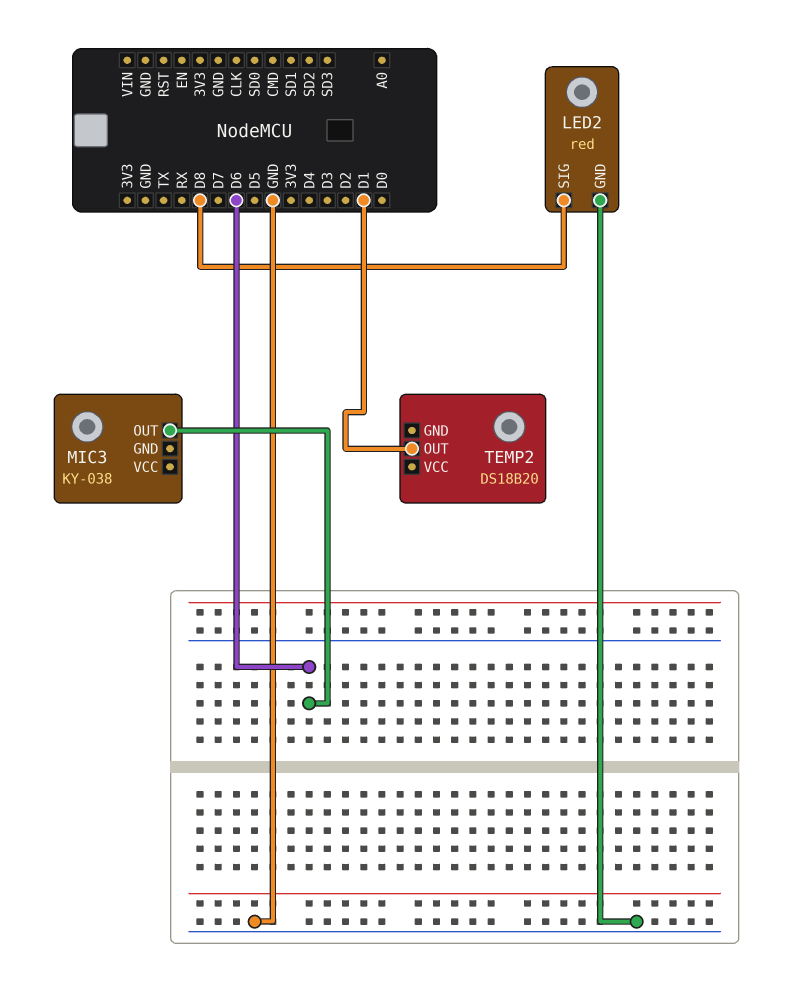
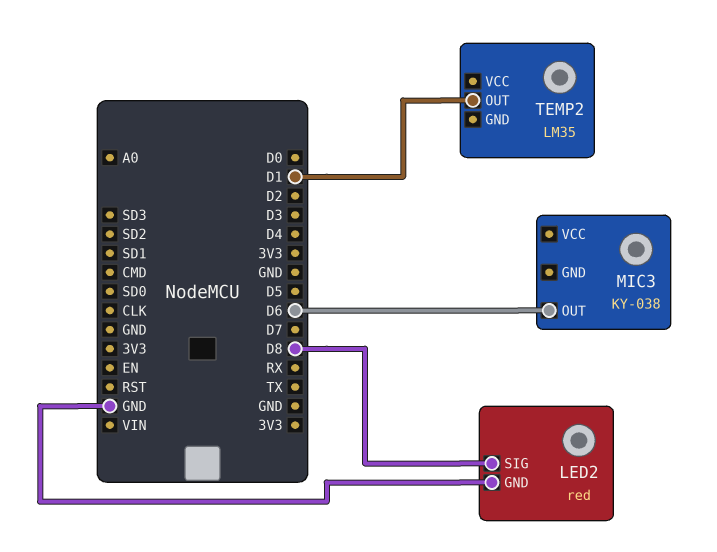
TEMP2: DS18B20 -> LM35

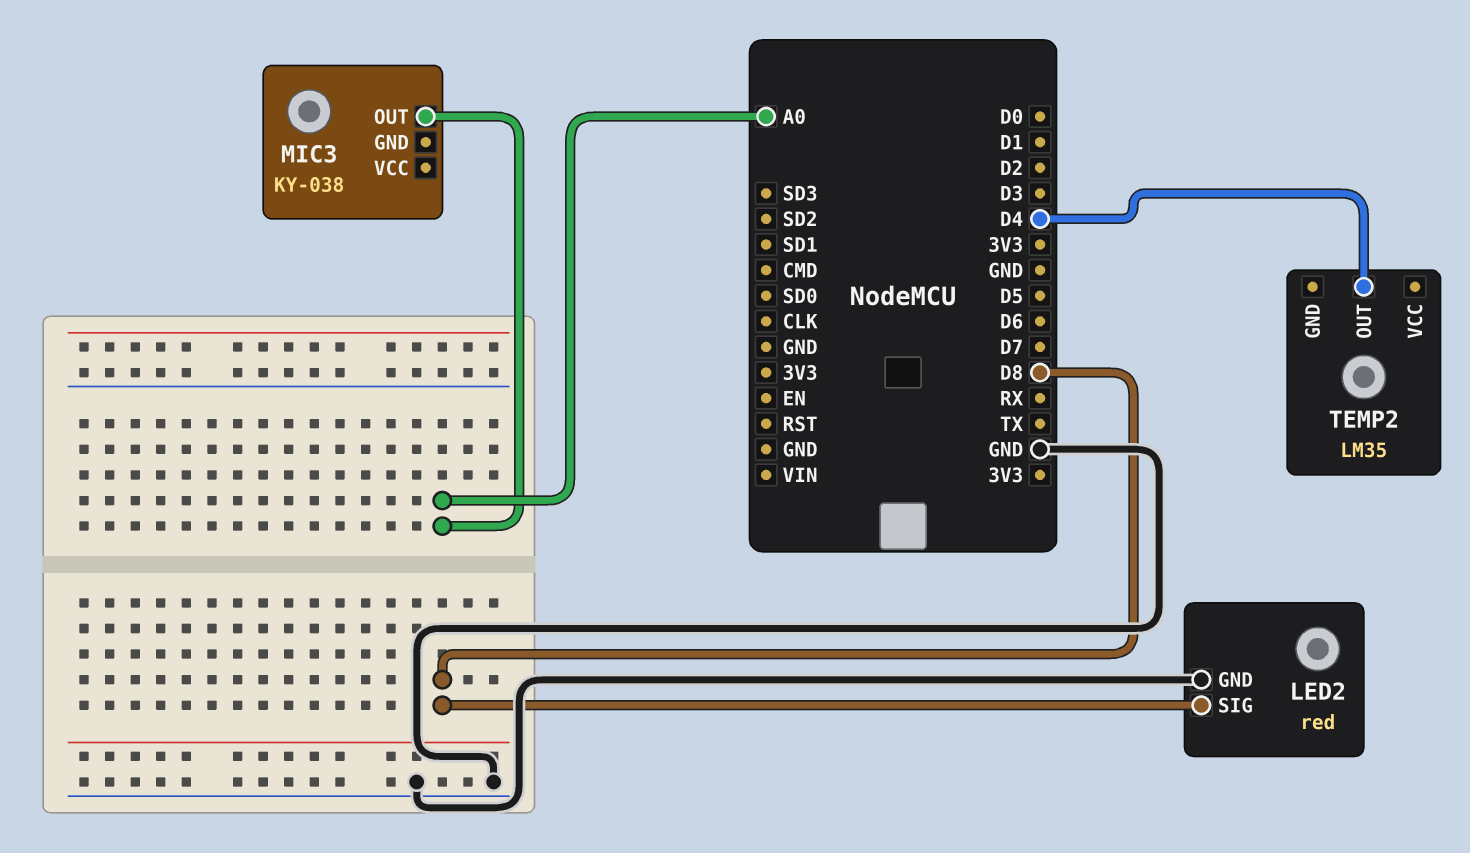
MIC3 pin OUT: D6 -> A0
TEMP2 pin OUT: D1 -> D4

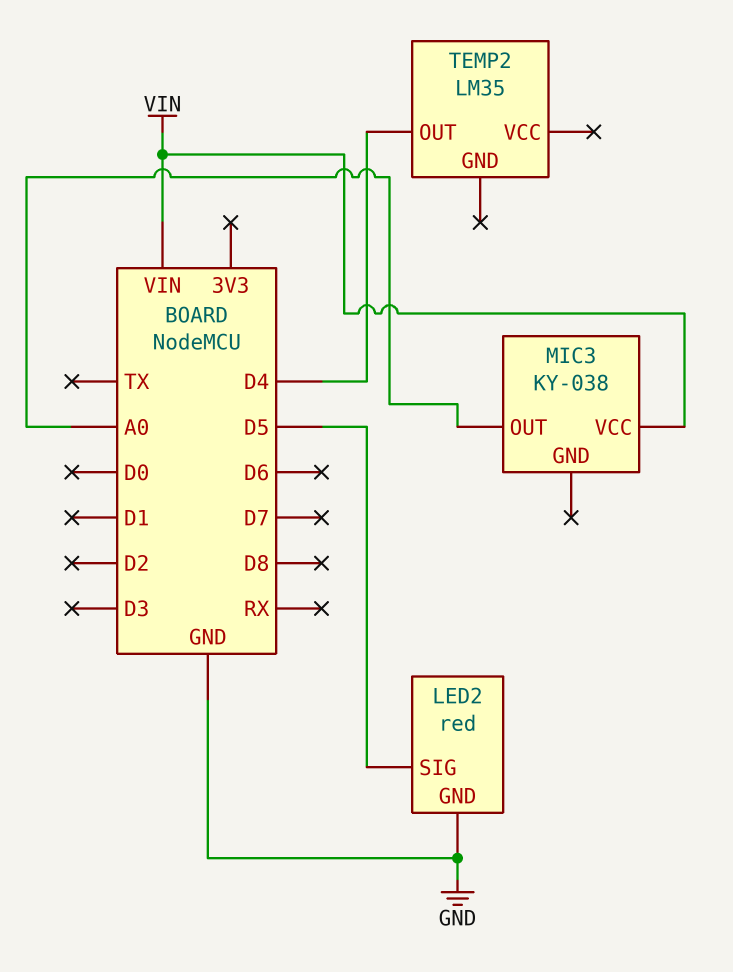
LED2 pin SIG: D8 -> D5
MIC3 pin VCC: none -> VIN

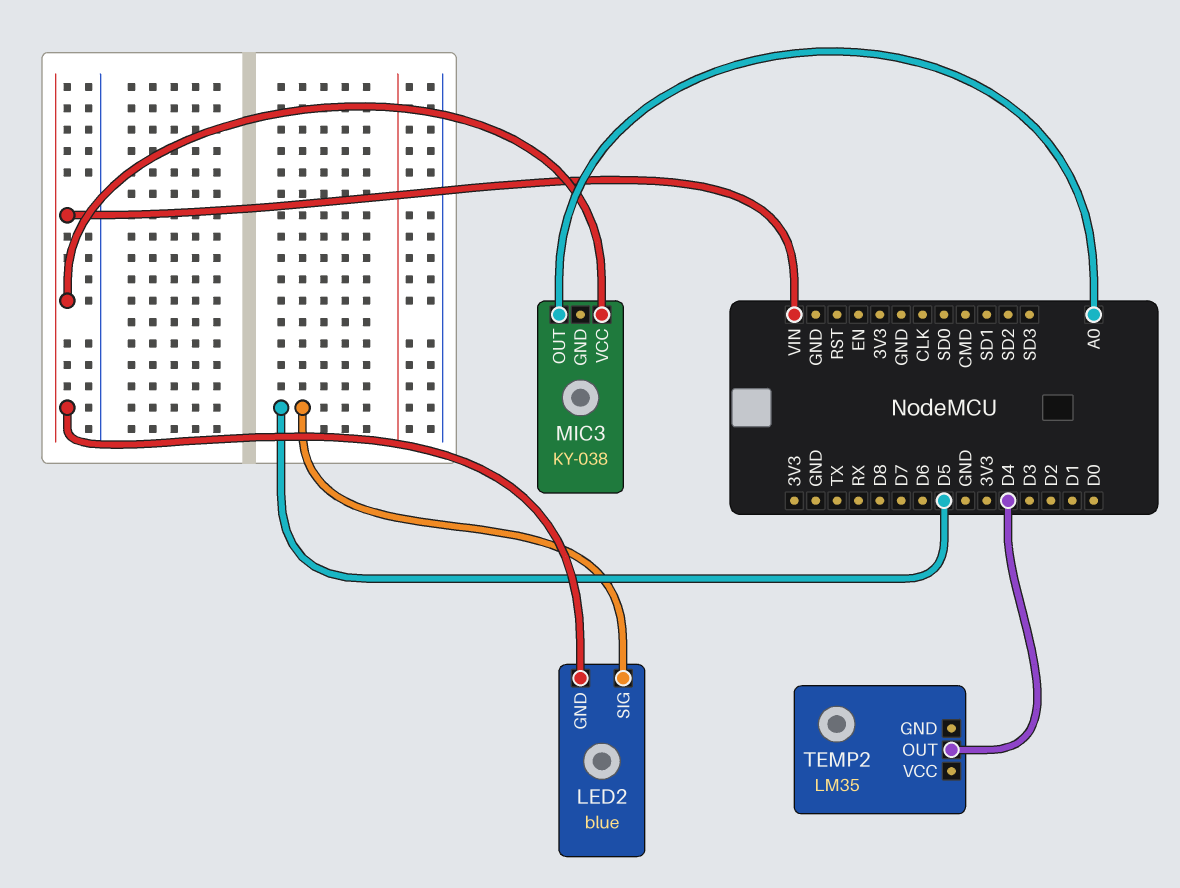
LED2: red -> blue
LED2 pin GND: GND -> VIN

